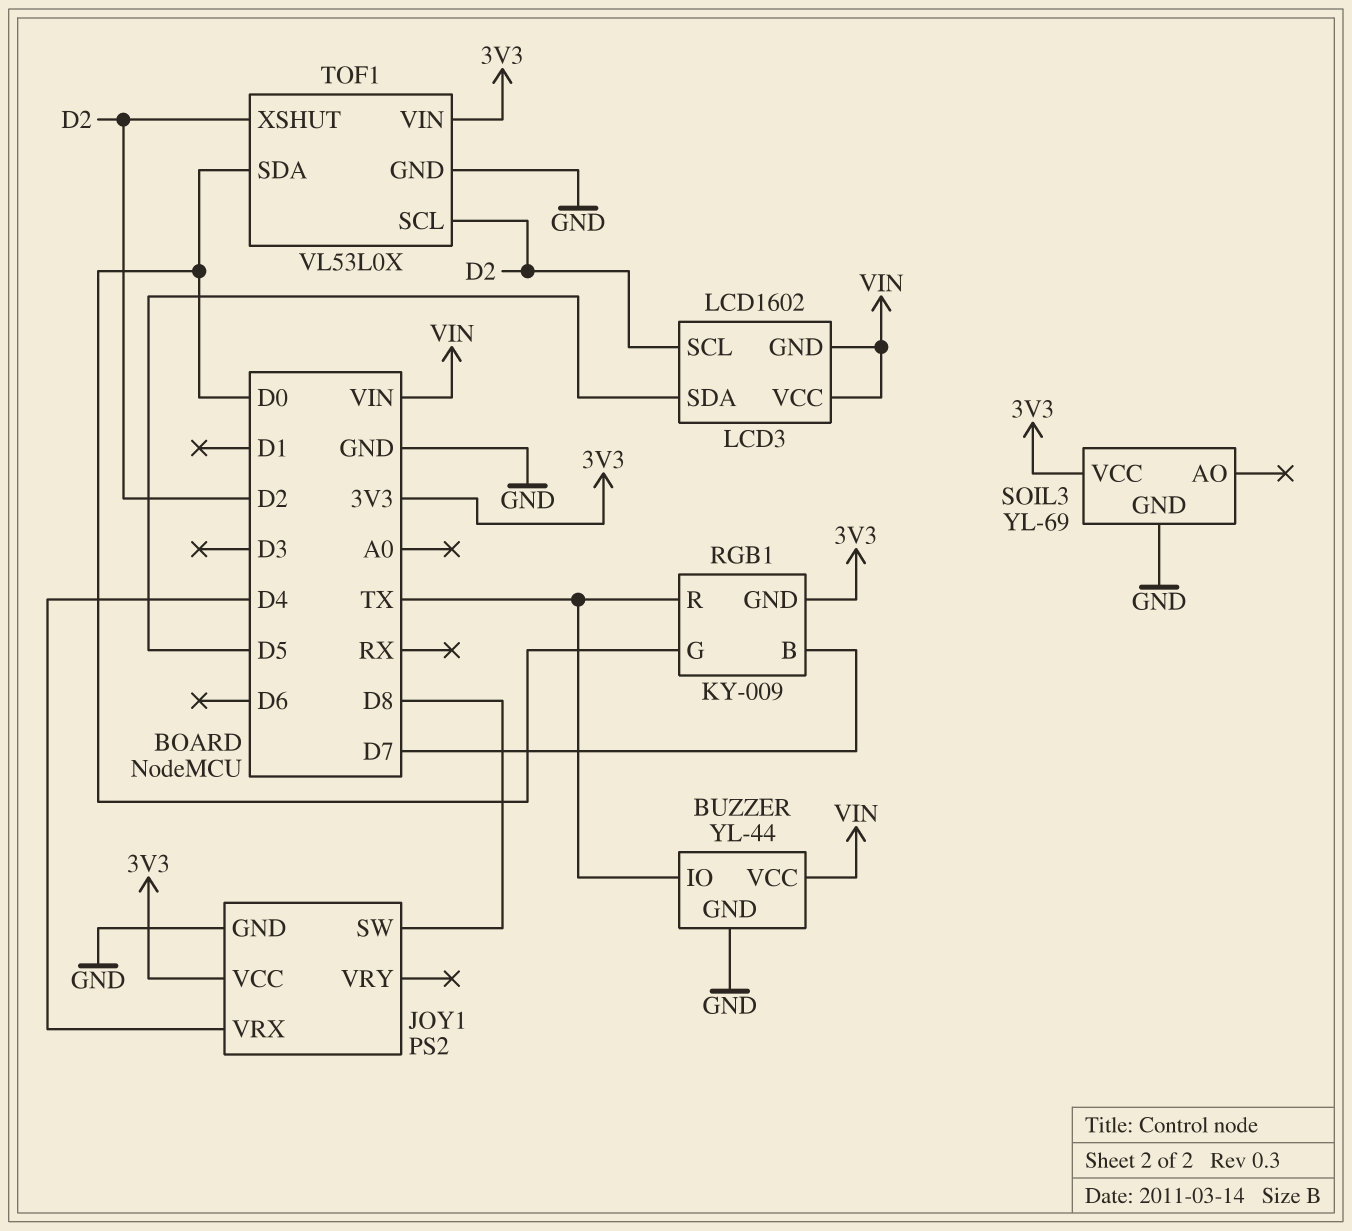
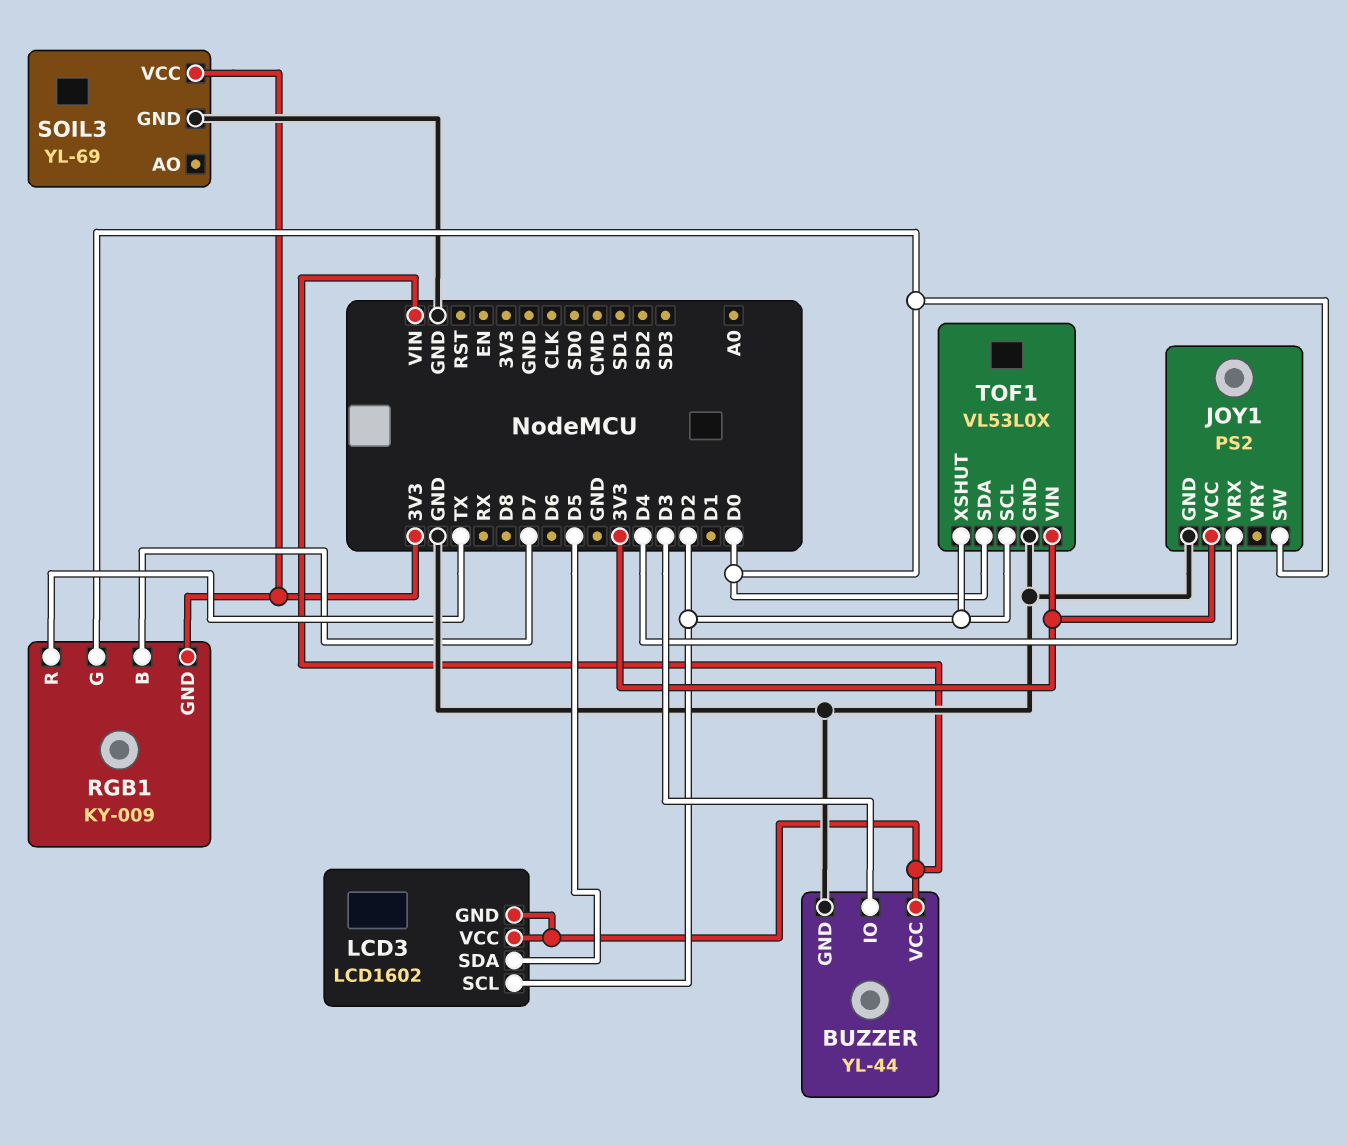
BUZZER pin IO: TX -> D3
JOY1 pin SW: D8 -> D0

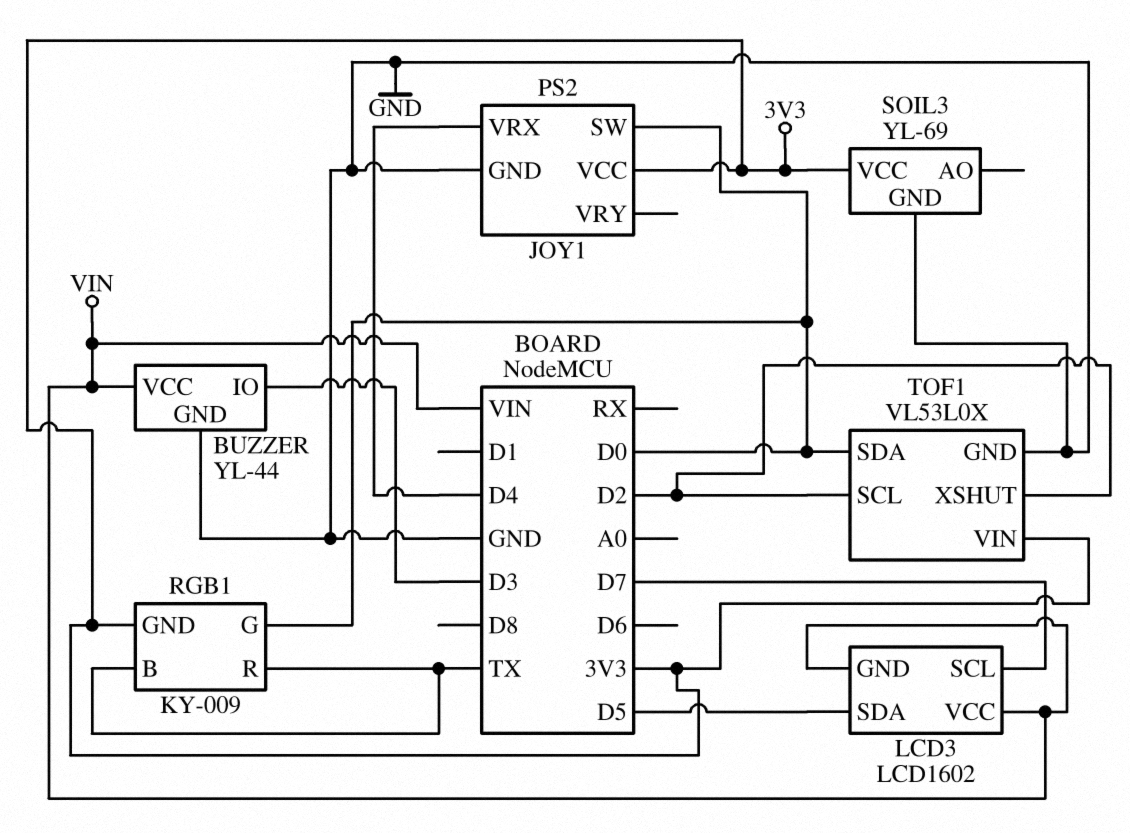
LCD3 pin SCL: D2 -> D7
RGB1 pin B: D7 -> TX

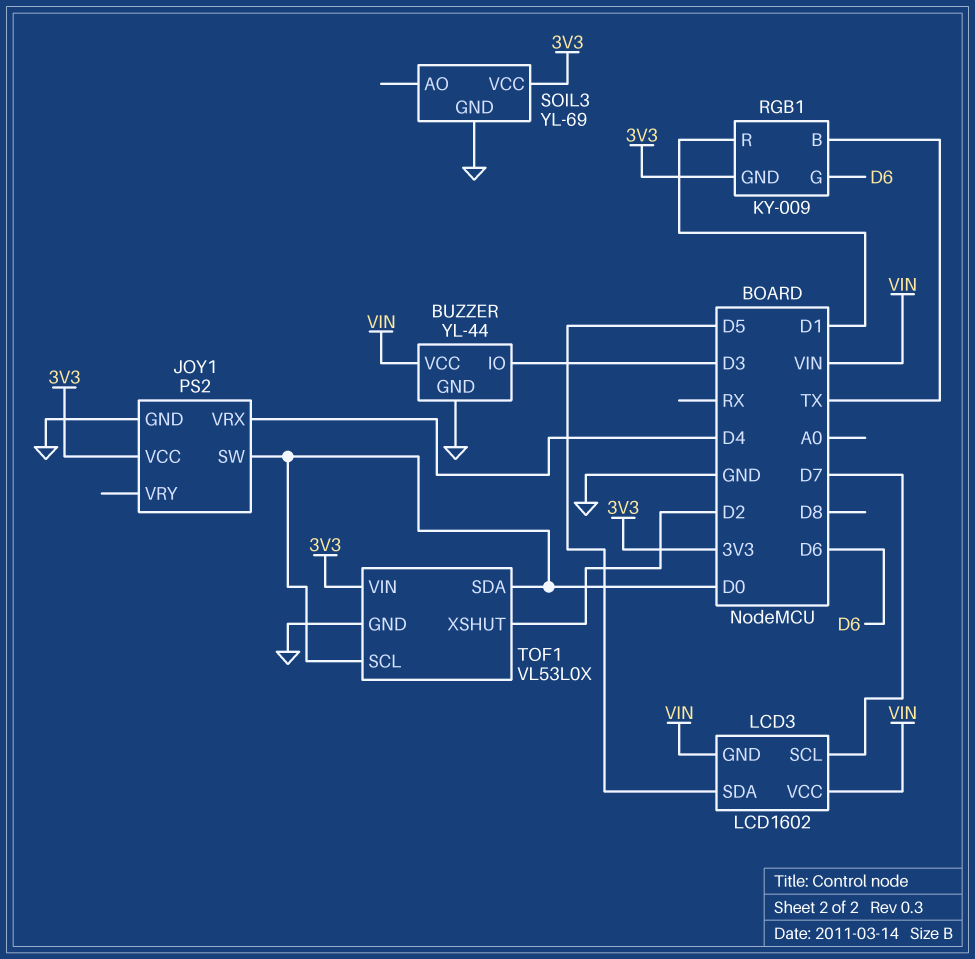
RGB1 pin G: D0 -> D6
RGB1 pin R: TX -> D1
TOF1 pin SCL: D2 -> D0

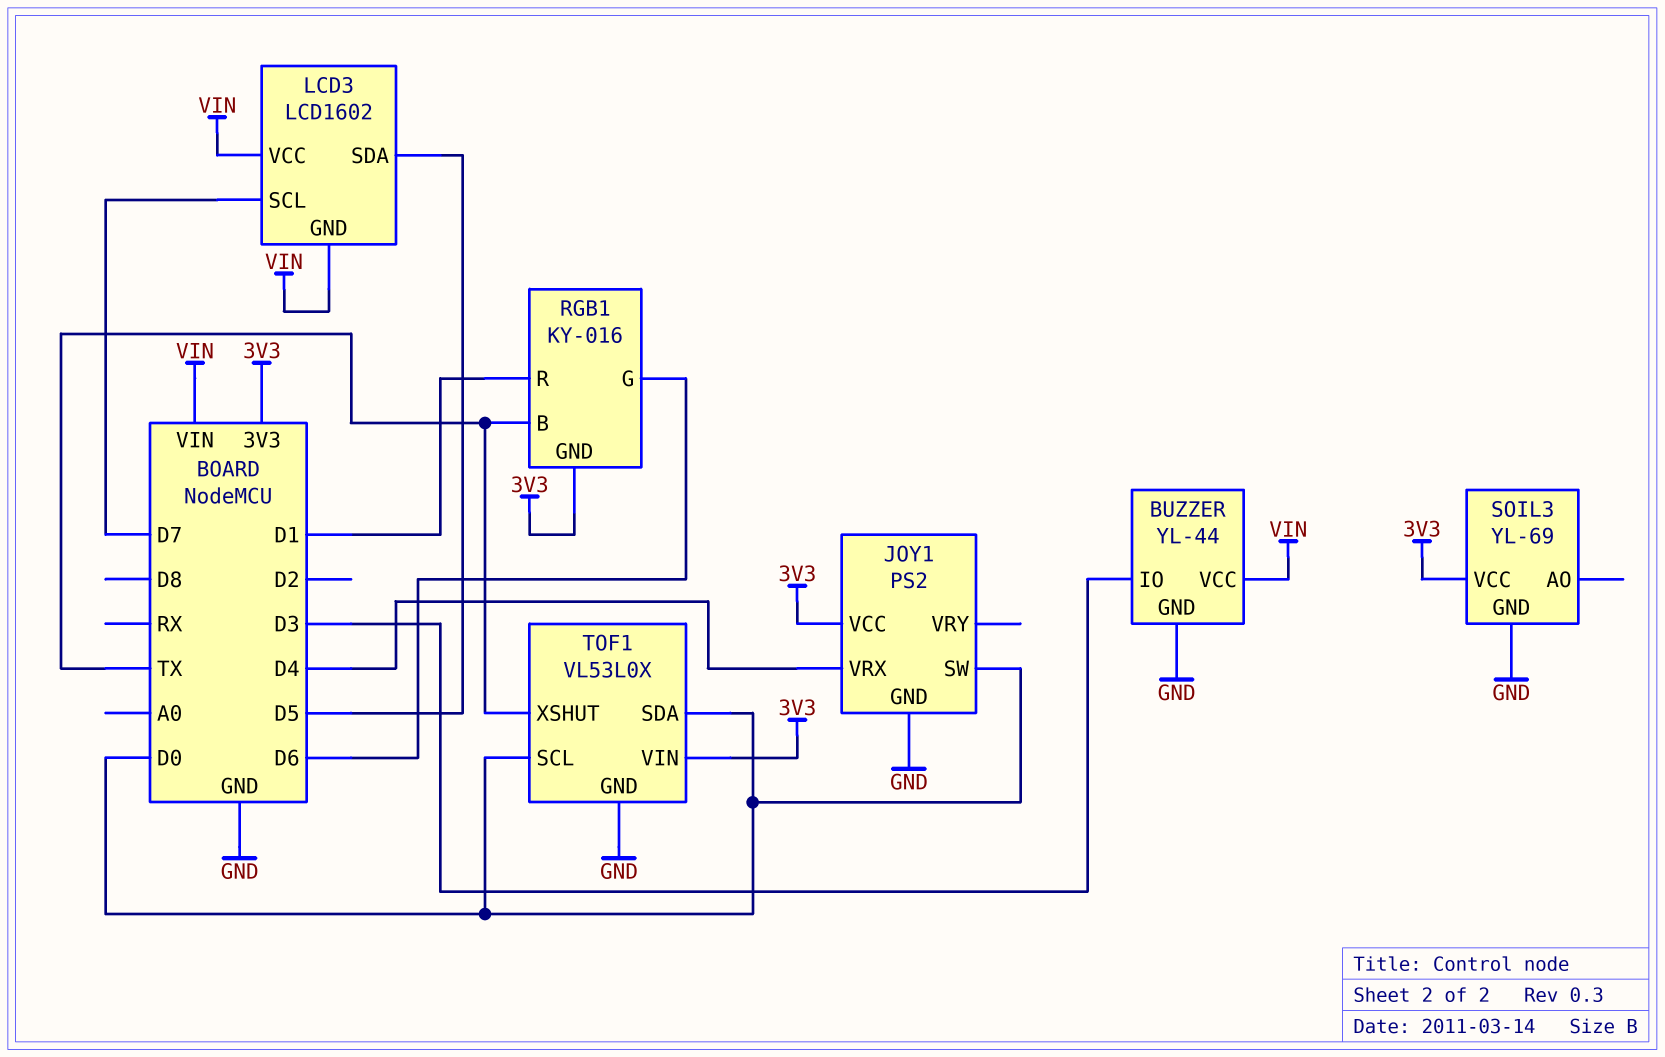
RGB1: KY-009 -> KY-016
TOF1 pin XSHUT: D2 -> TX

